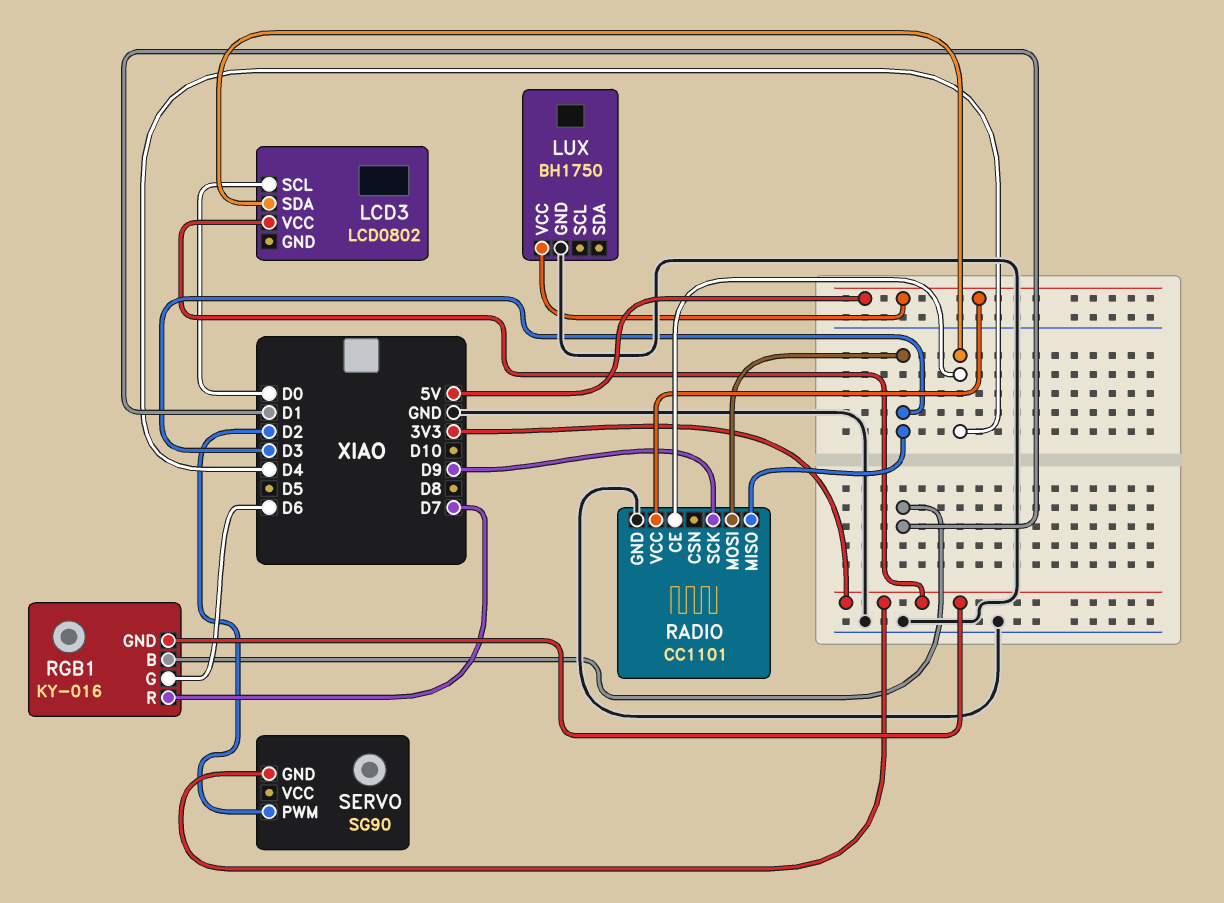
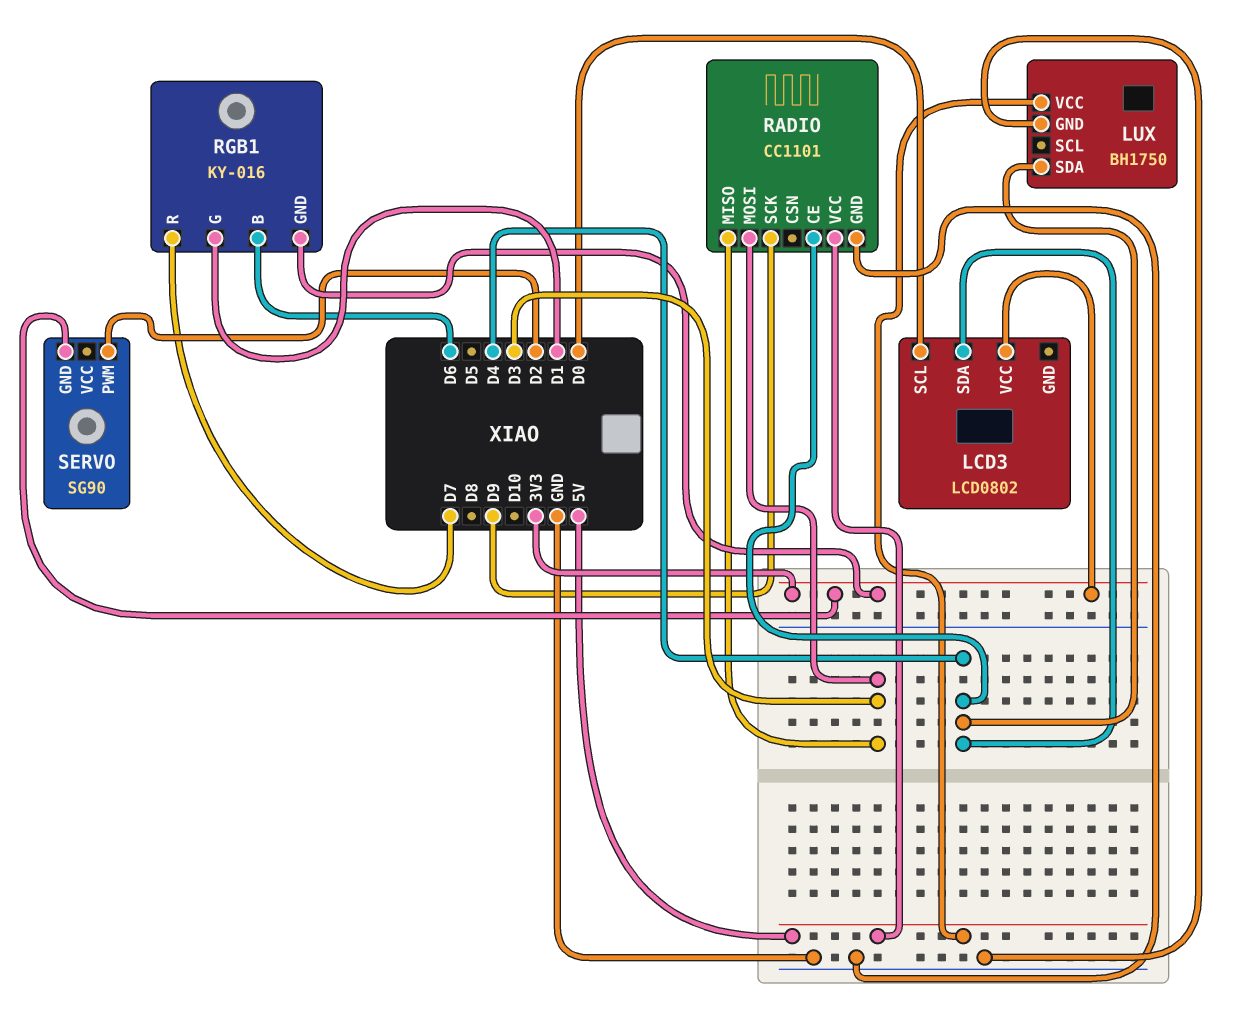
LUX pin SDA: none -> D4
RGB1 pin B: D1 -> D6
RGB1 pin G: D6 -> D1

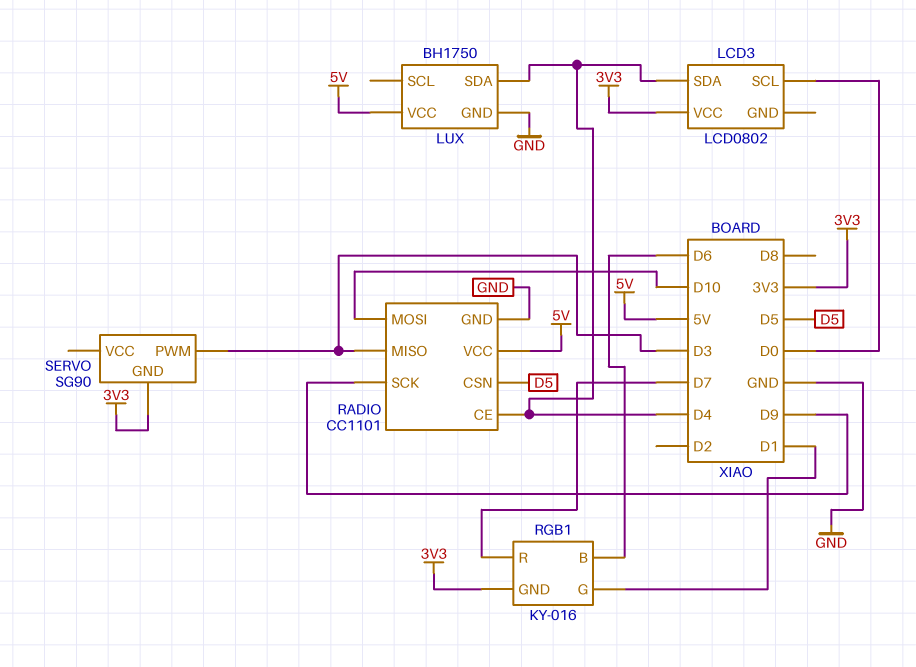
RADIO pin CSN: none -> D5
RADIO pin MOSI: D3 -> D10
SERVO pin PWM: D2 -> D3

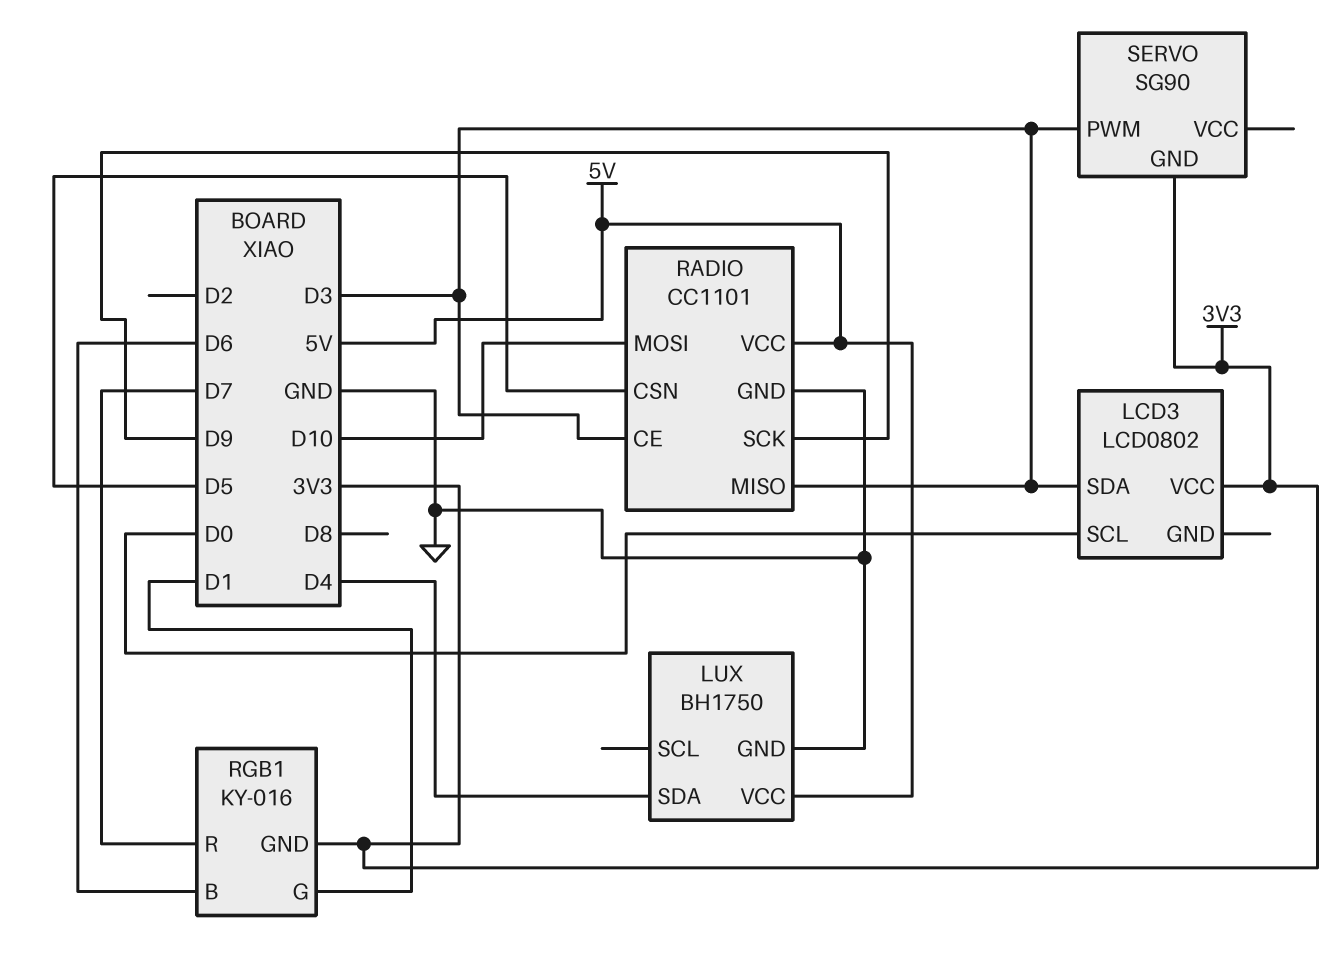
LCD3 pin SDA: D4 -> D3
RADIO pin CE: D4 -> D3

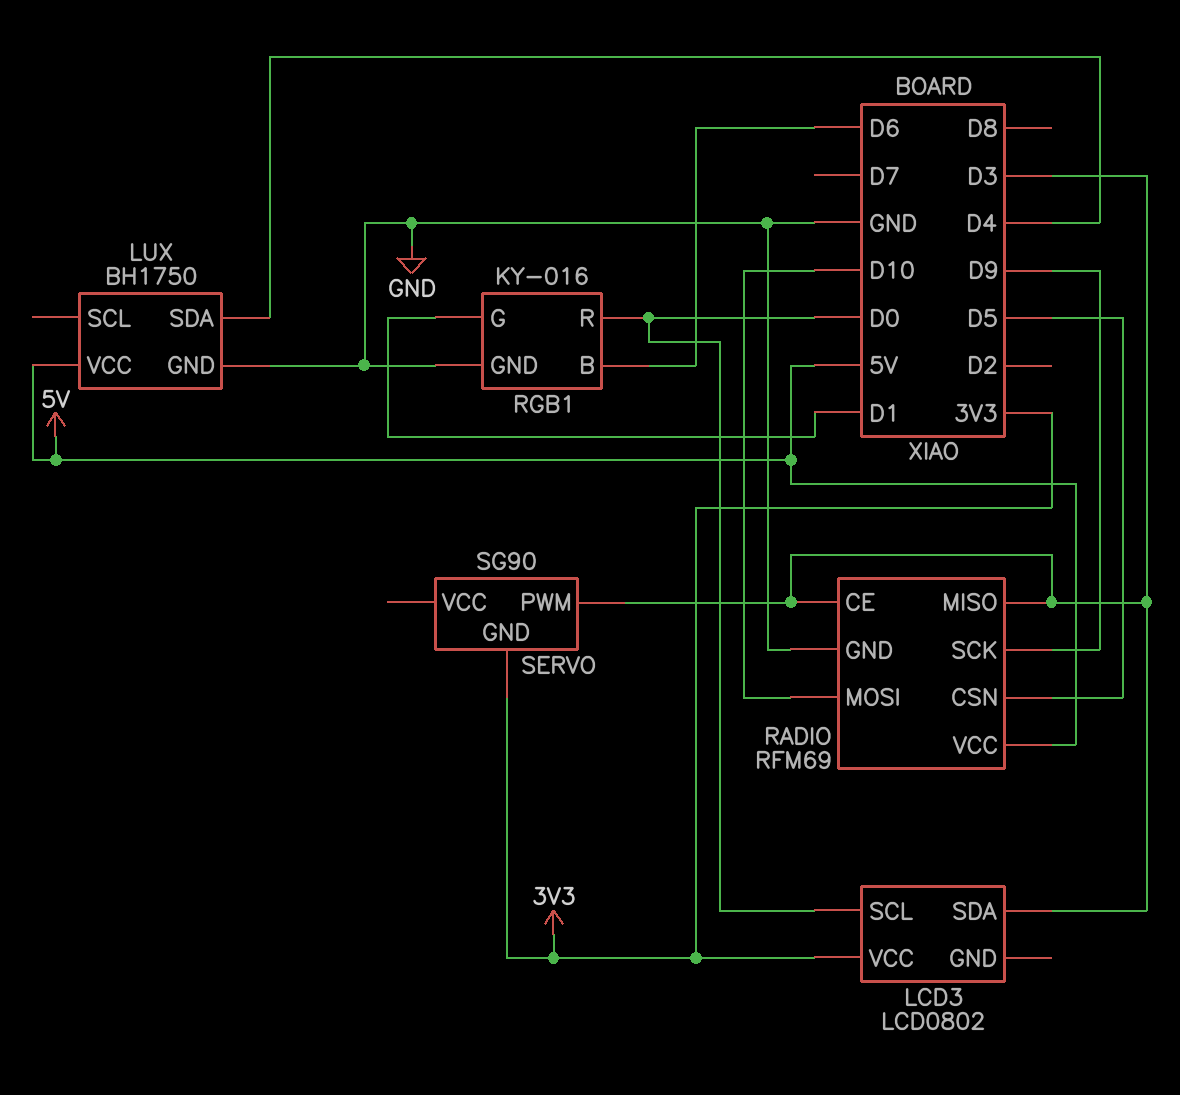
RADIO: CC1101 -> RFM69
RGB1 pin GND: 3V3 -> GND
RGB1 pin R: D7 -> D0

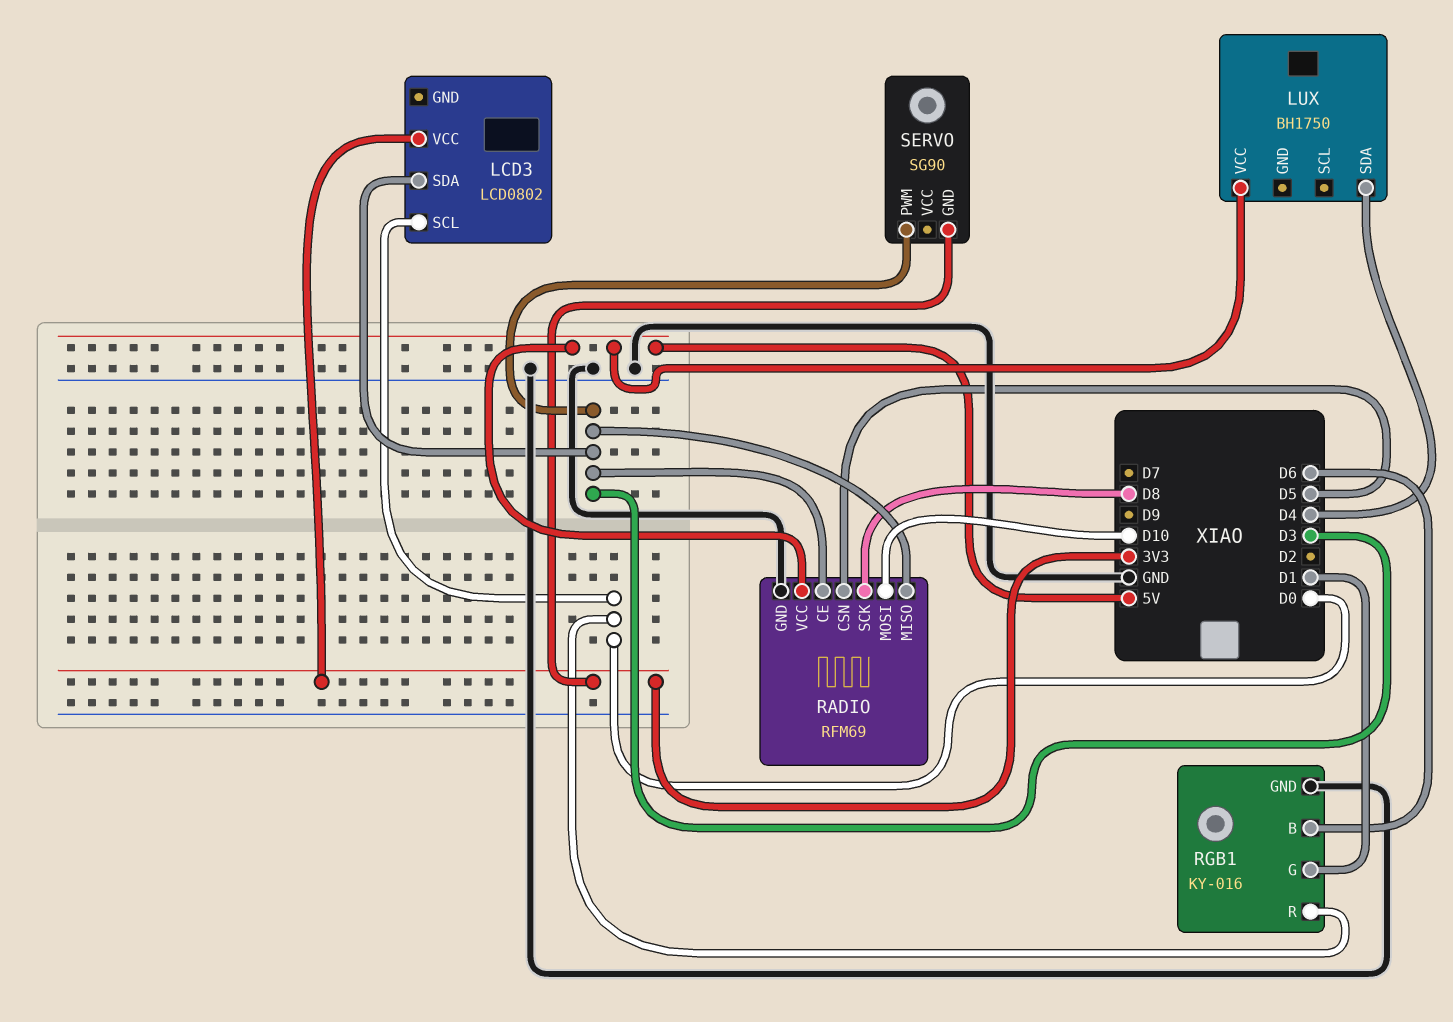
LUX pin GND: GND -> none
RADIO pin SCK: D9 -> D8

